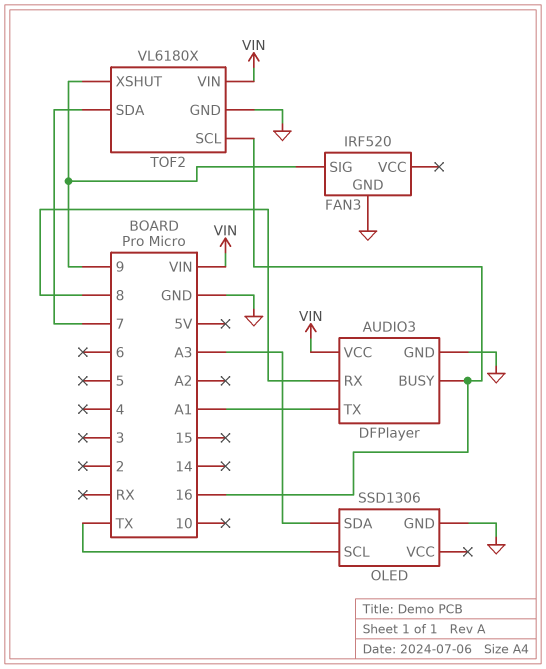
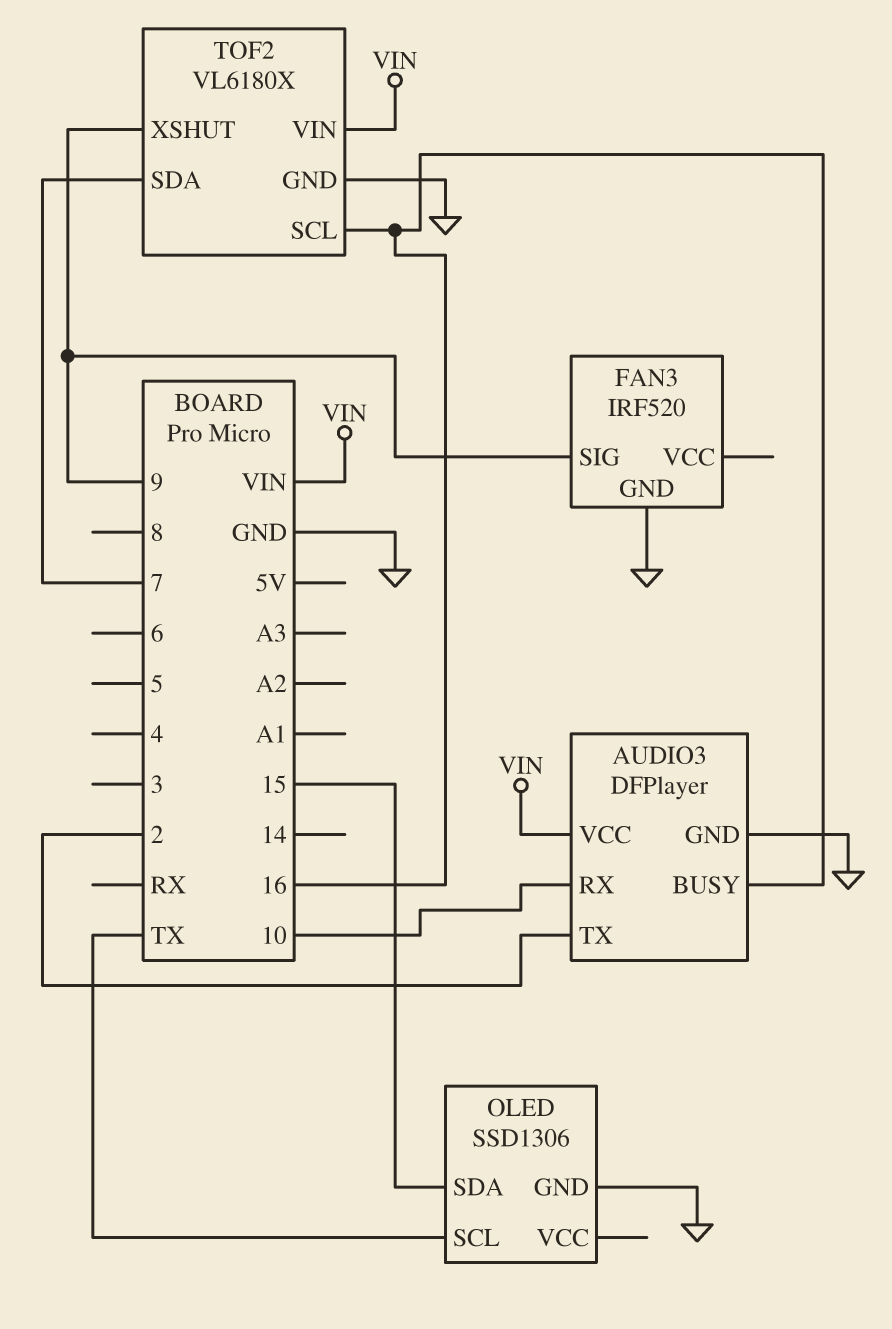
AUDIO3 pin RX: 8 -> 10
AUDIO3 pin TX: A1 -> 2
OLED pin SDA: A3 -> 15

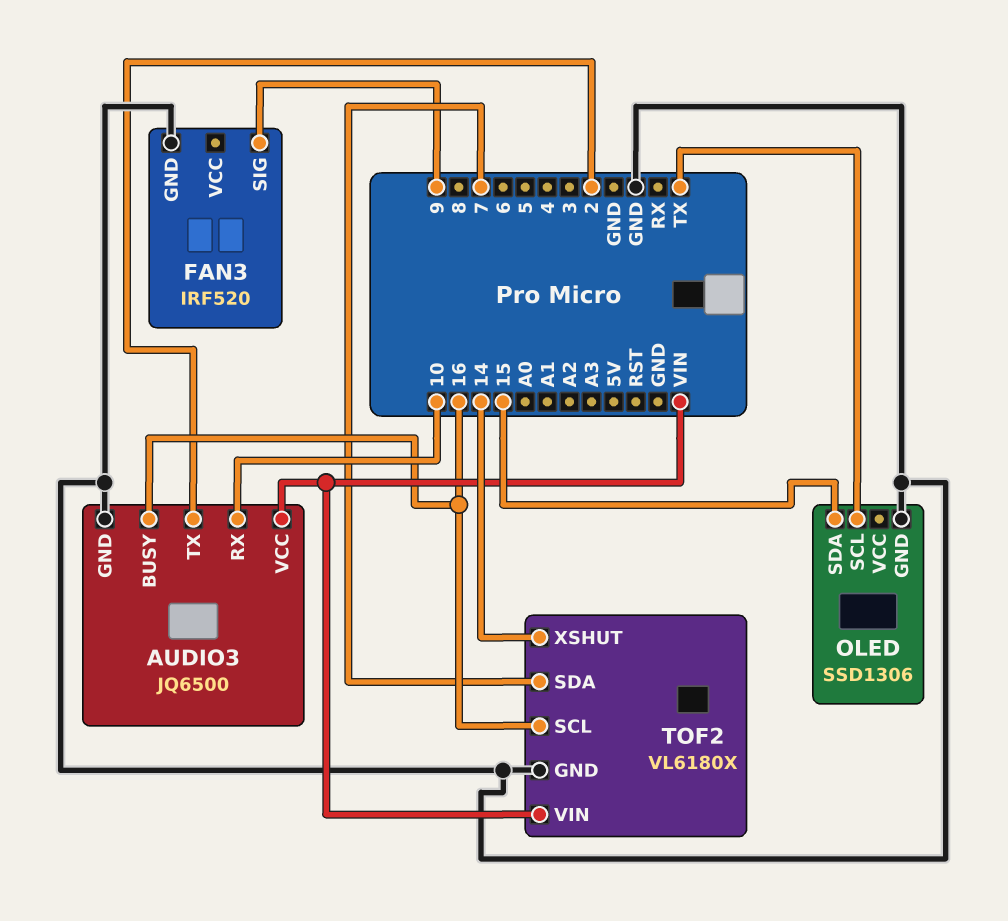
AUDIO3: DFPlayer -> JQ6500
TOF2 pin XSHUT: 9 -> 14

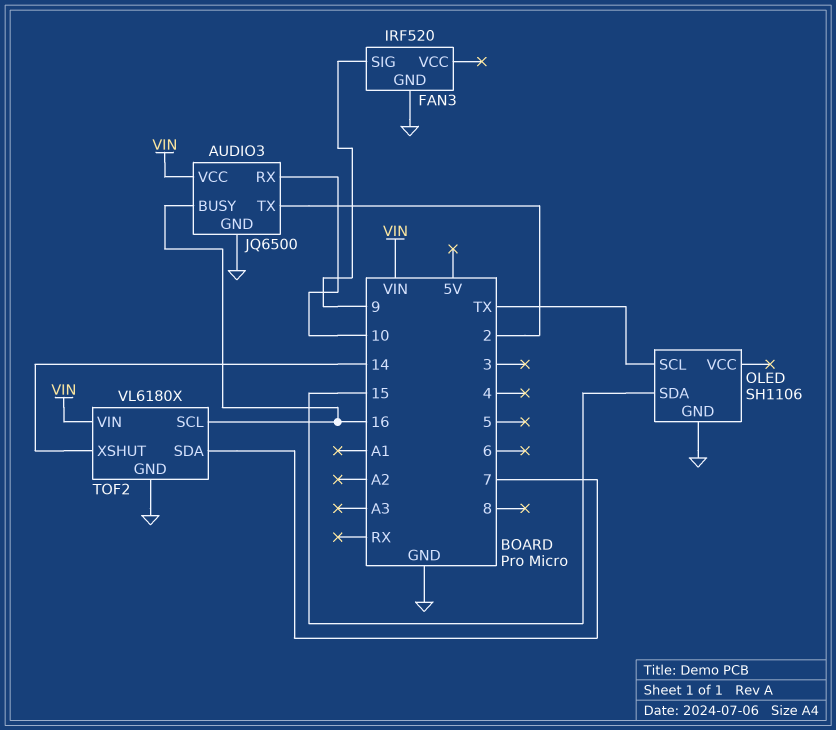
OLED: SSD1306 -> SH1106

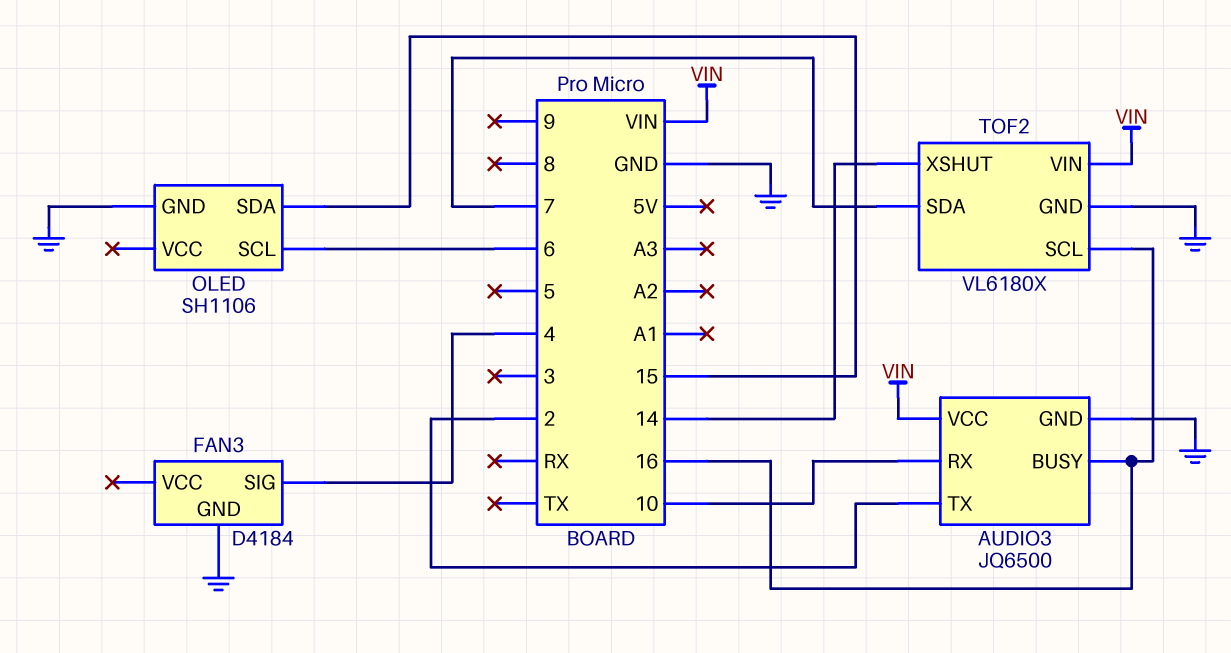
FAN3: IRF520 -> D4184
FAN3 pin SIG: 9 -> 4
OLED pin SCL: TX -> 6

